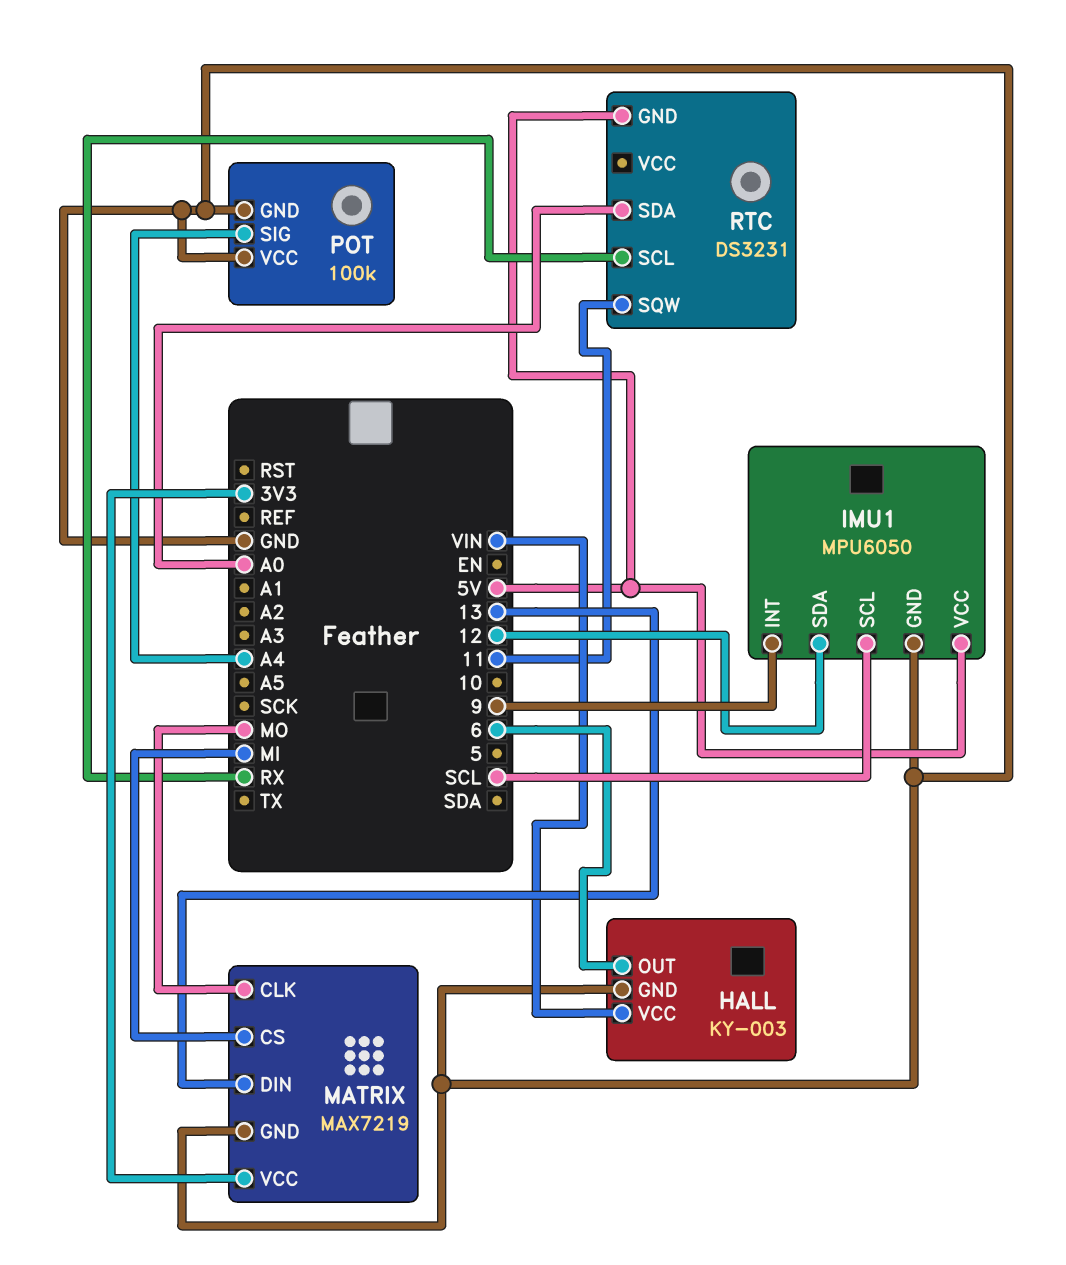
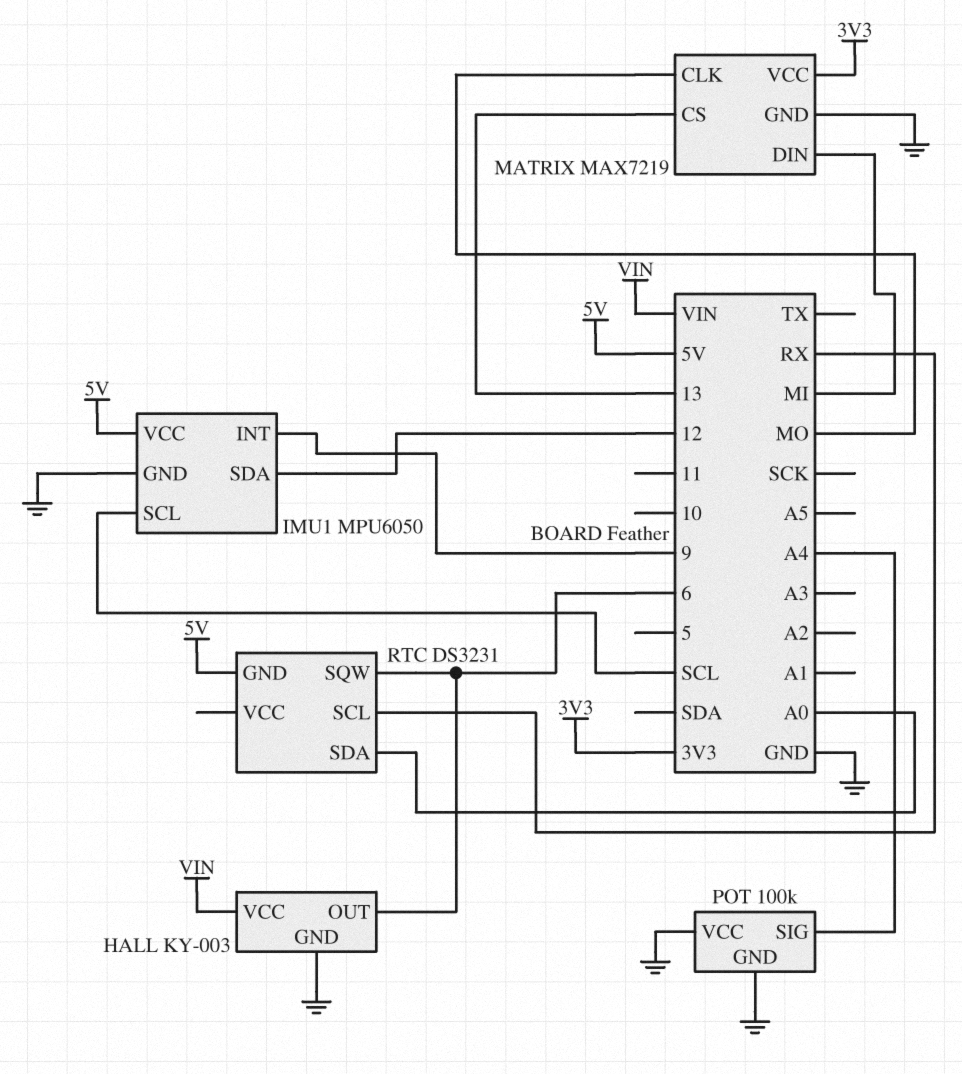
MATRIX pin CS: MI -> 13
MATRIX pin DIN: 13 -> MI
RTC pin SQW: 11 -> 6

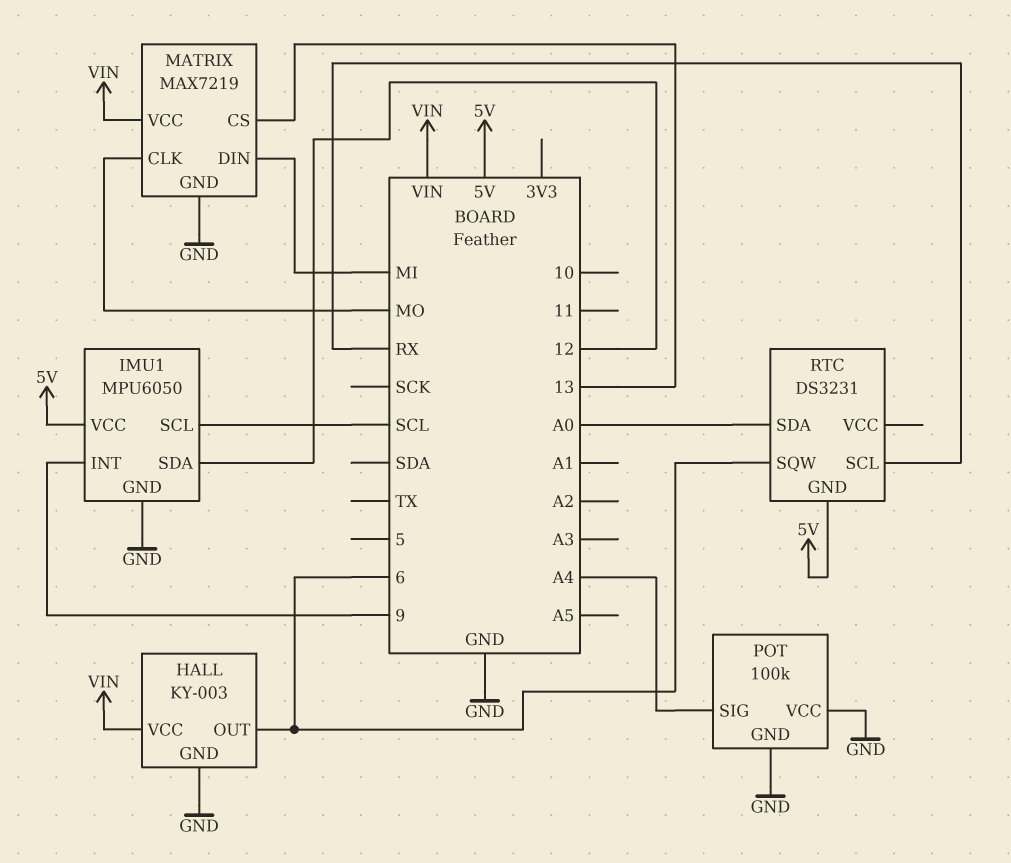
MATRIX pin VCC: 3V3 -> VIN

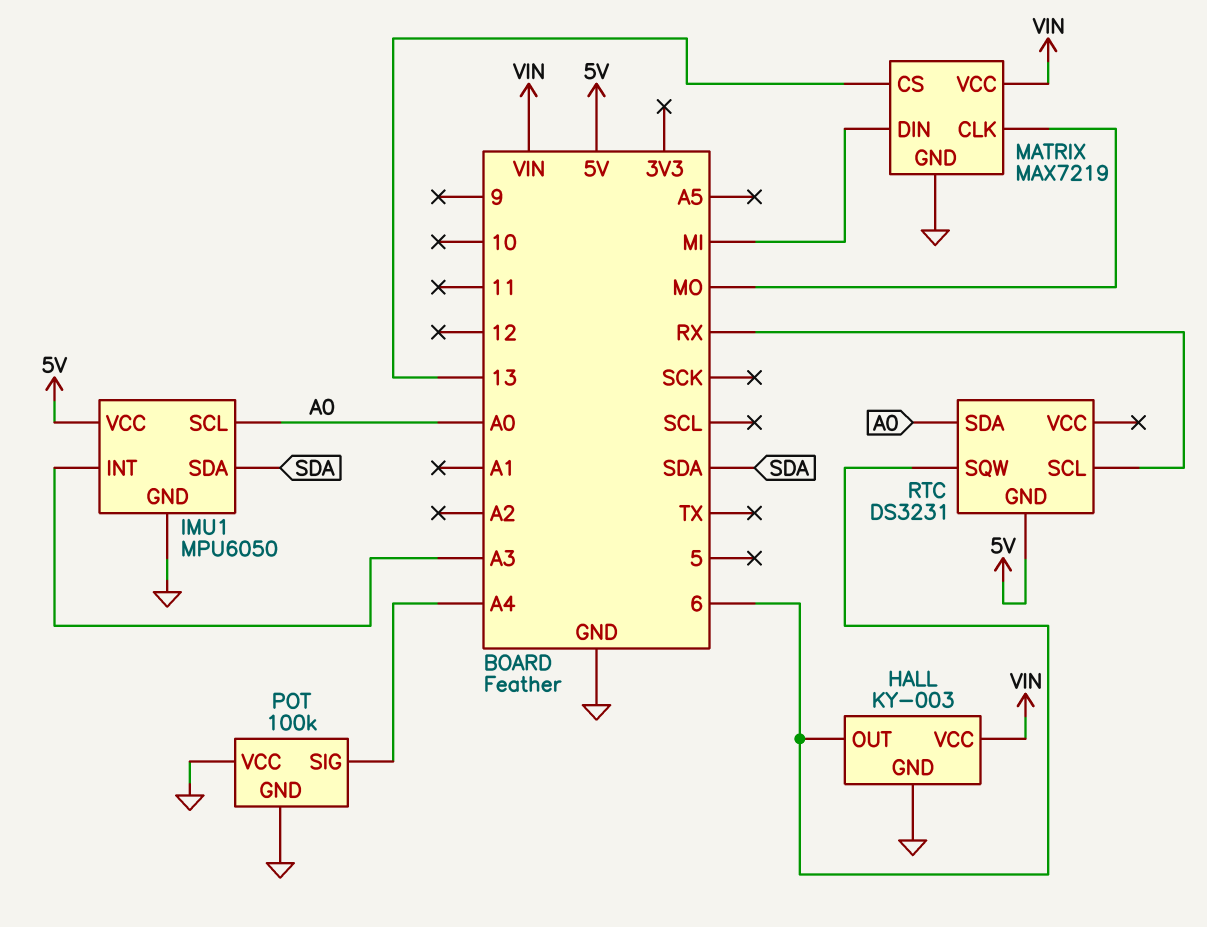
IMU1 pin INT: 9 -> A3
IMU1 pin SCL: SCL -> A0
IMU1 pin SDA: 12 -> SDA

